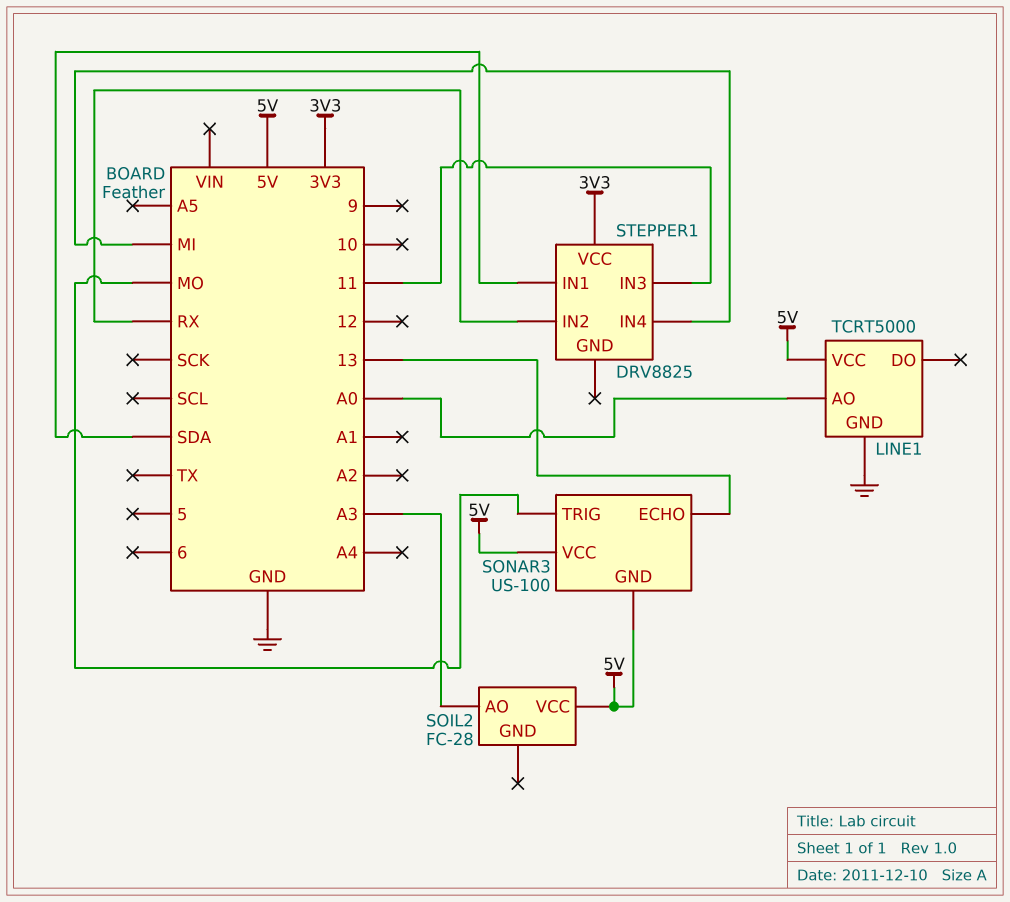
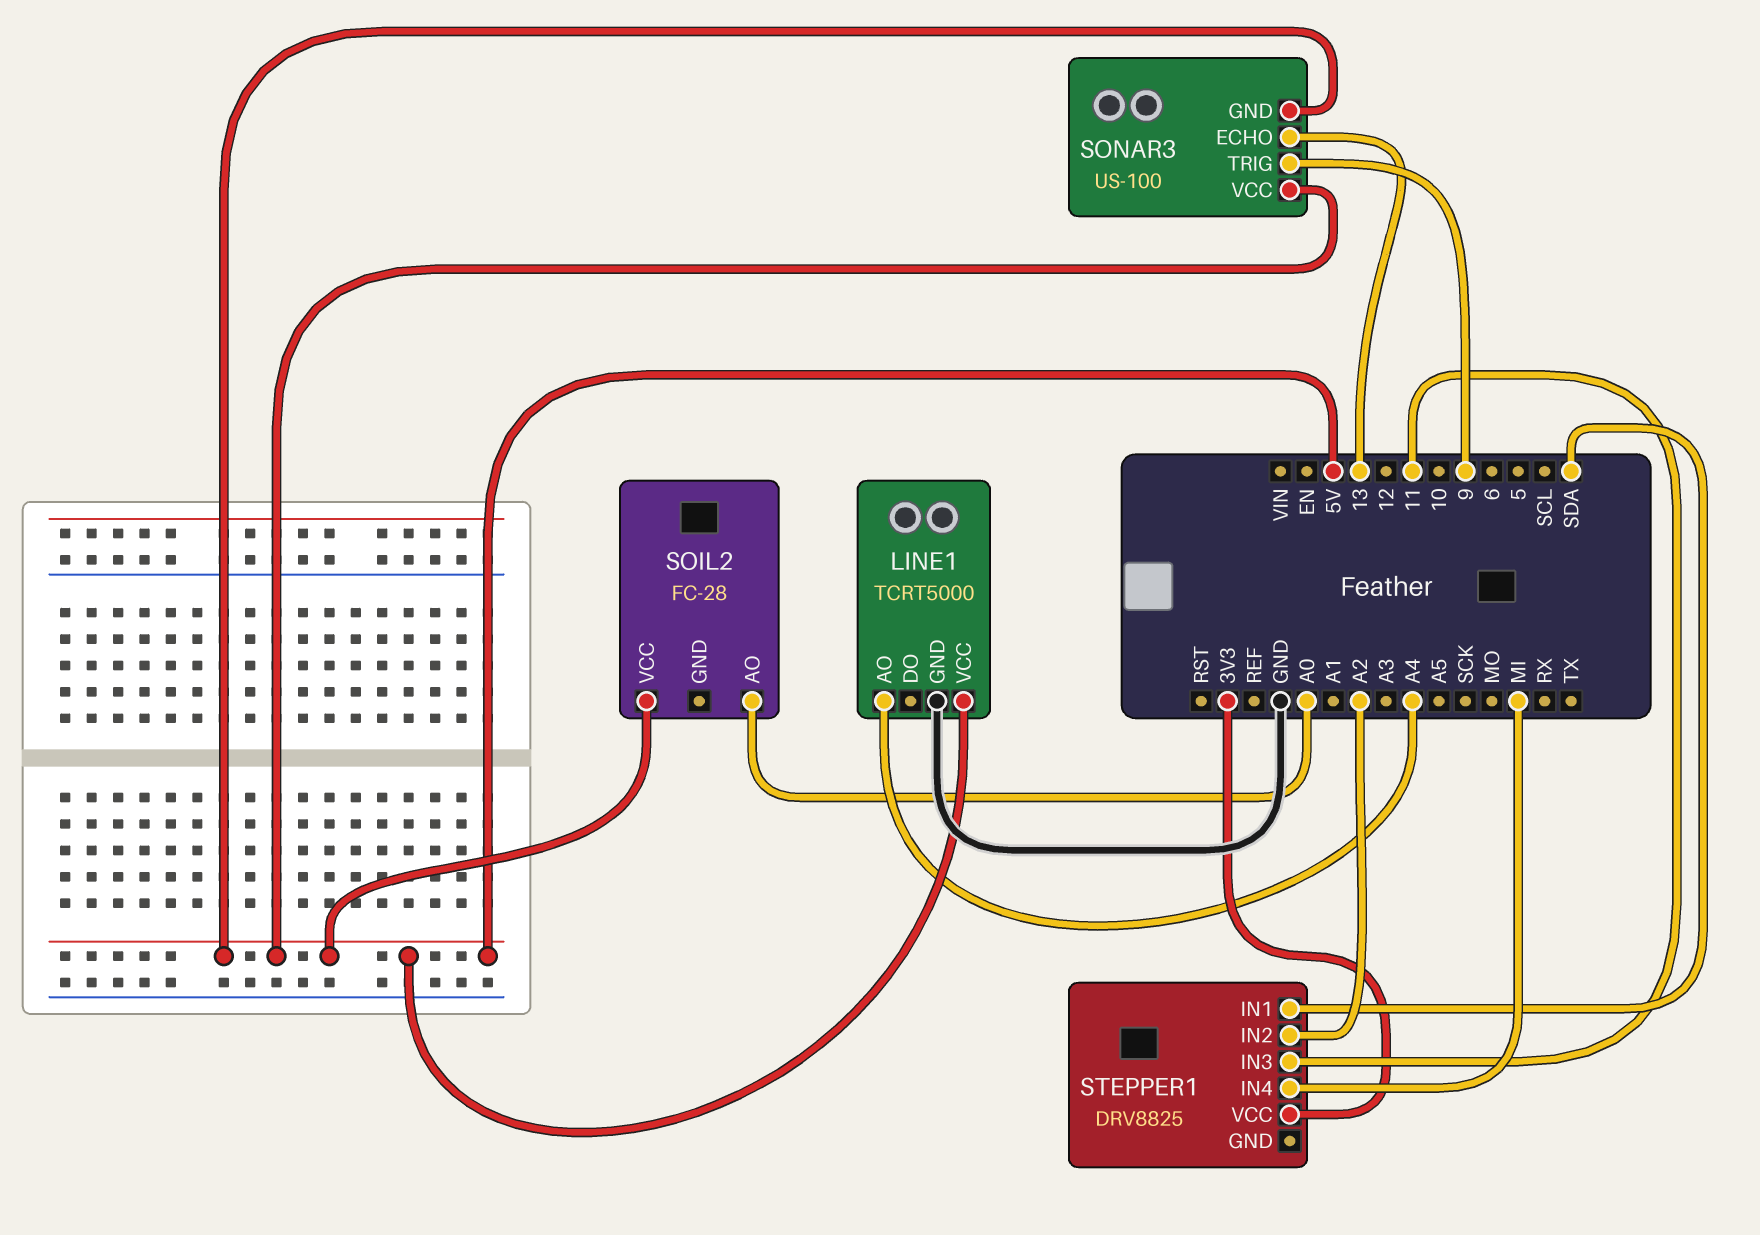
LINE1 pin AO: A0 -> A4
SOIL2 pin AO: A3 -> A0
SONAR3 pin TRIG: MO -> 9
STEPPER1 pin IN2: RX -> A2

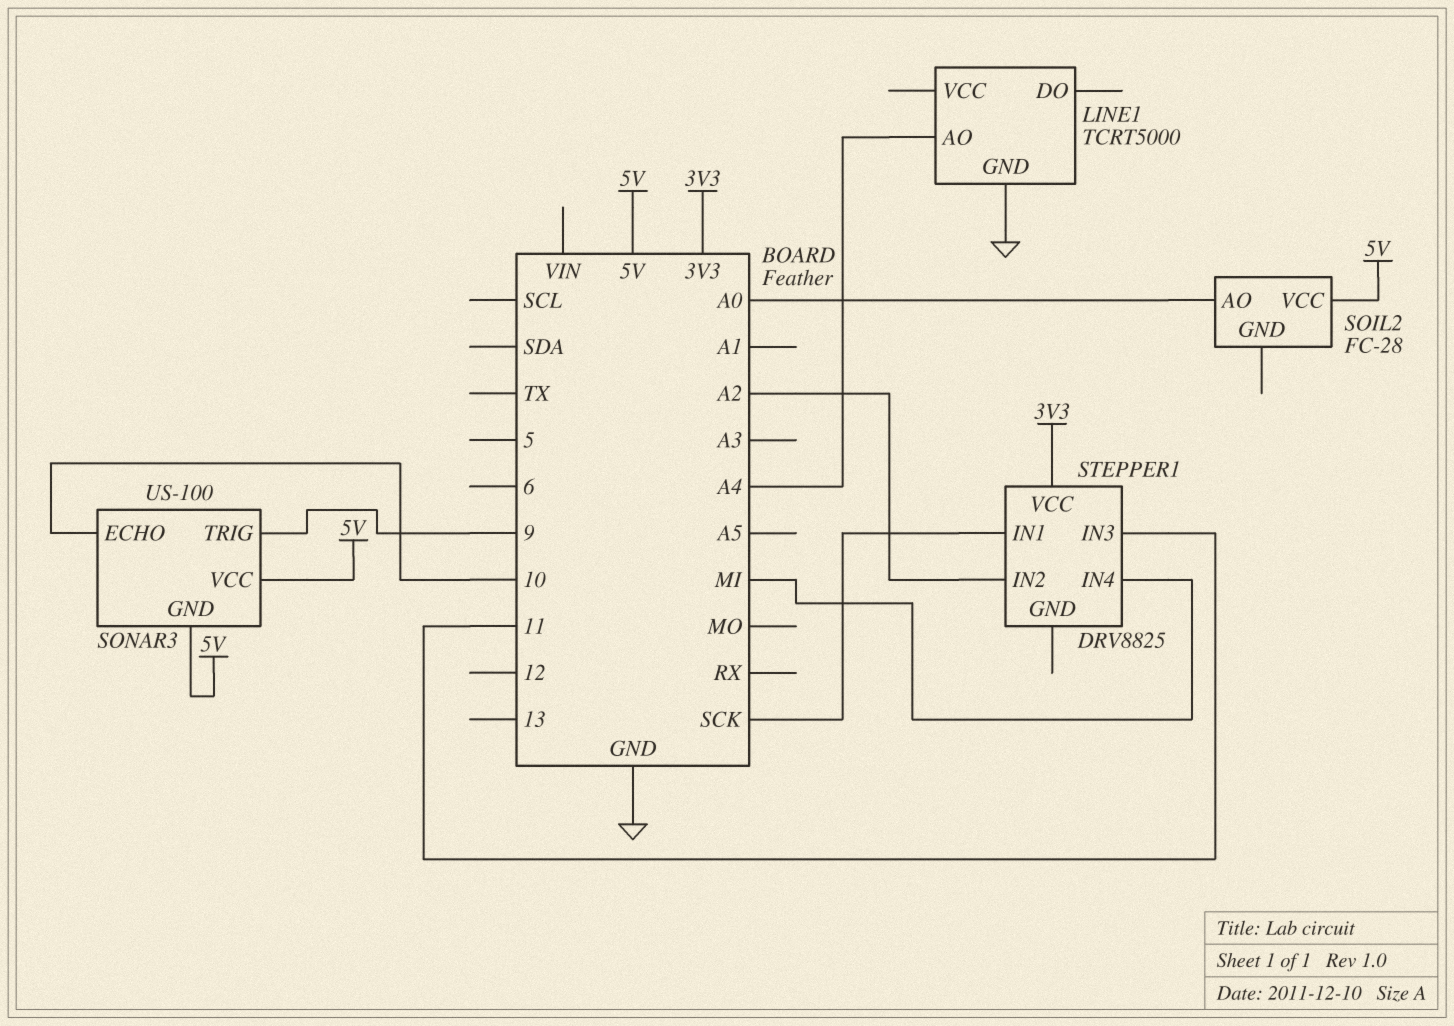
LINE1 pin VCC: 5V -> none
SONAR3 pin ECHO: 13 -> 10
STEPPER1 pin IN1: SDA -> SCK

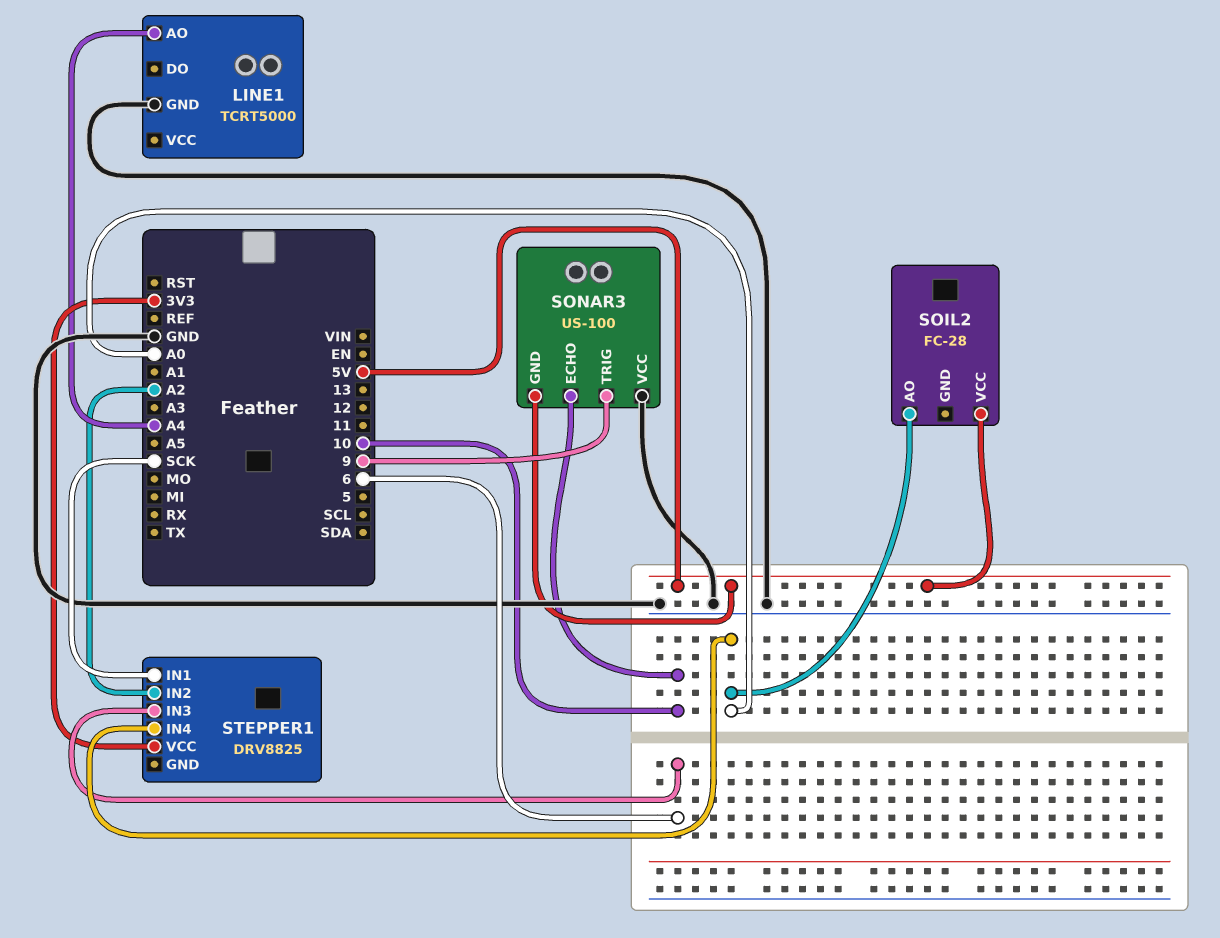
SONAR3 pin VCC: 5V -> GND
STEPPER1 pin IN3: 11 -> 6
STEPPER1 pin IN4: MI -> A0

